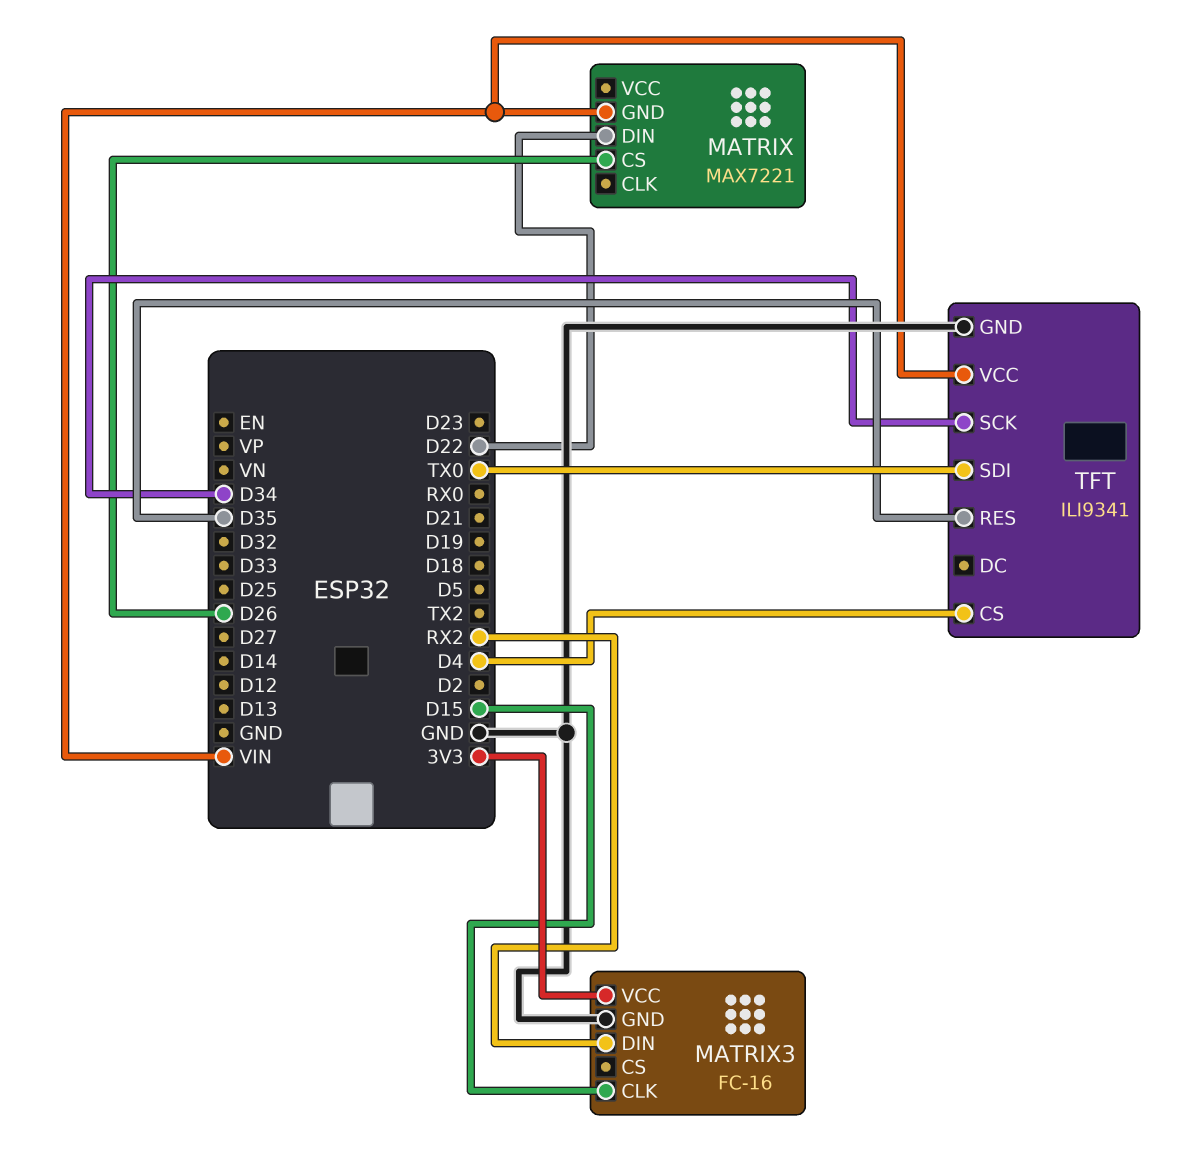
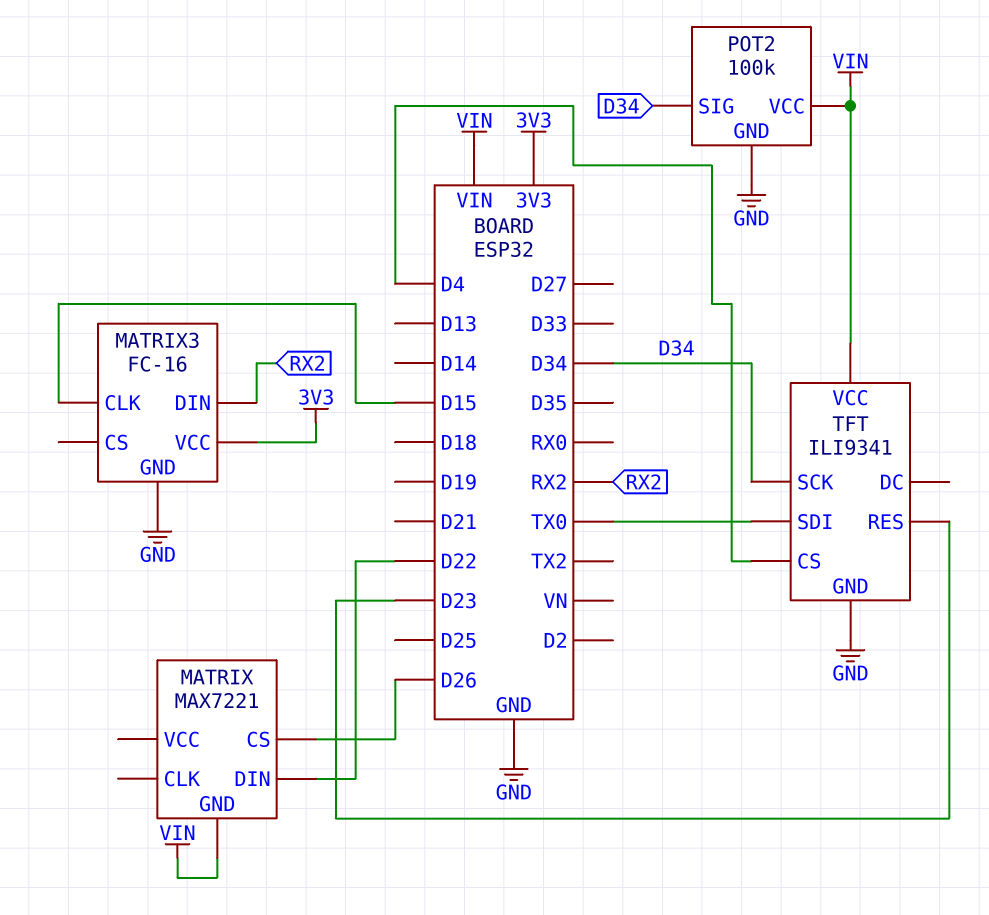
POT2: none -> 100k
POT2 pin GND: none -> GND
POT2 pin SIG: none -> D34
POT2 pin VCC: none -> VIN
TFT pin RES: D35 -> D23

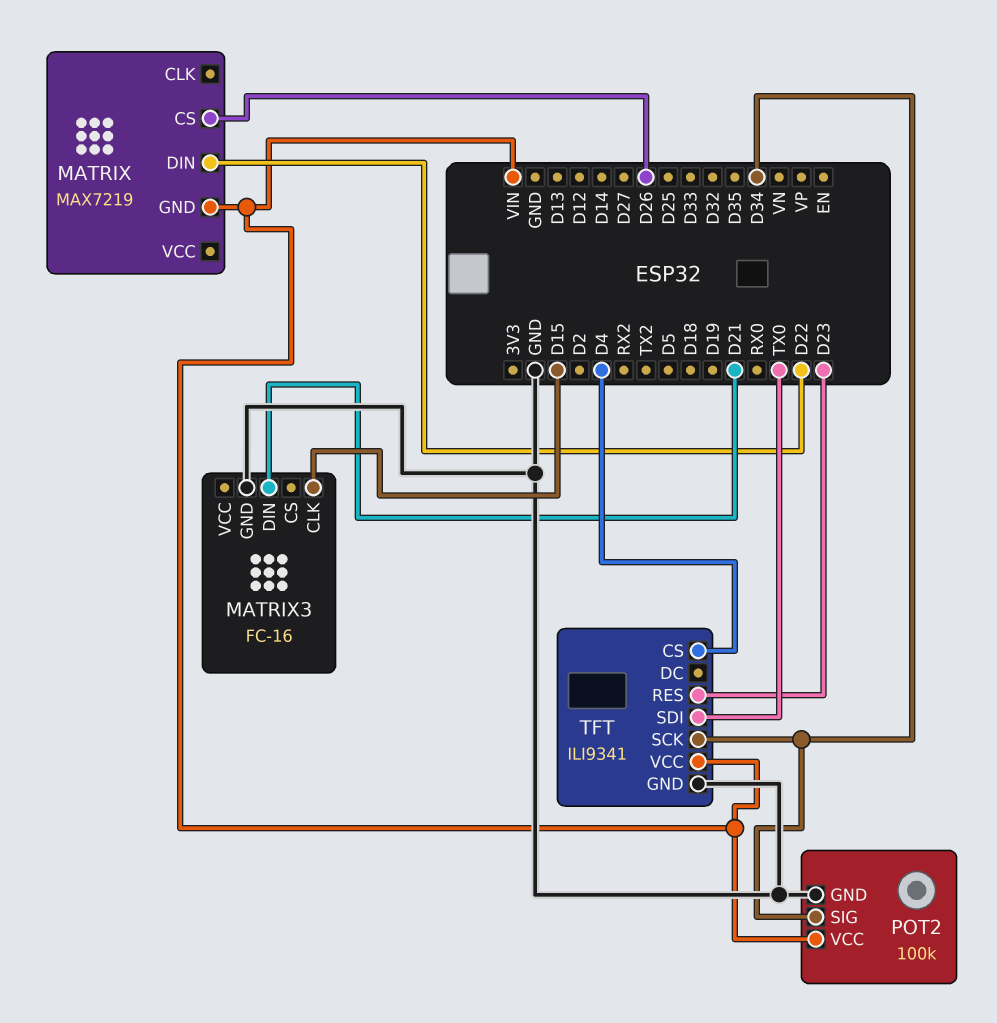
MATRIX: MAX7221 -> MAX7219
MATRIX3 pin DIN: RX2 -> D21
MATRIX3 pin VCC: 3V3 -> none

